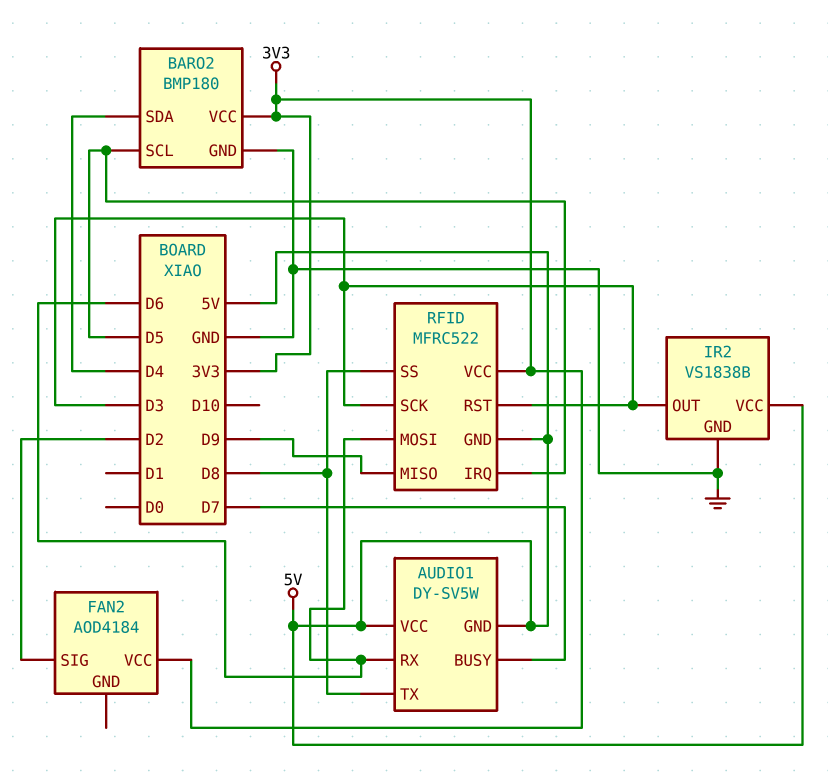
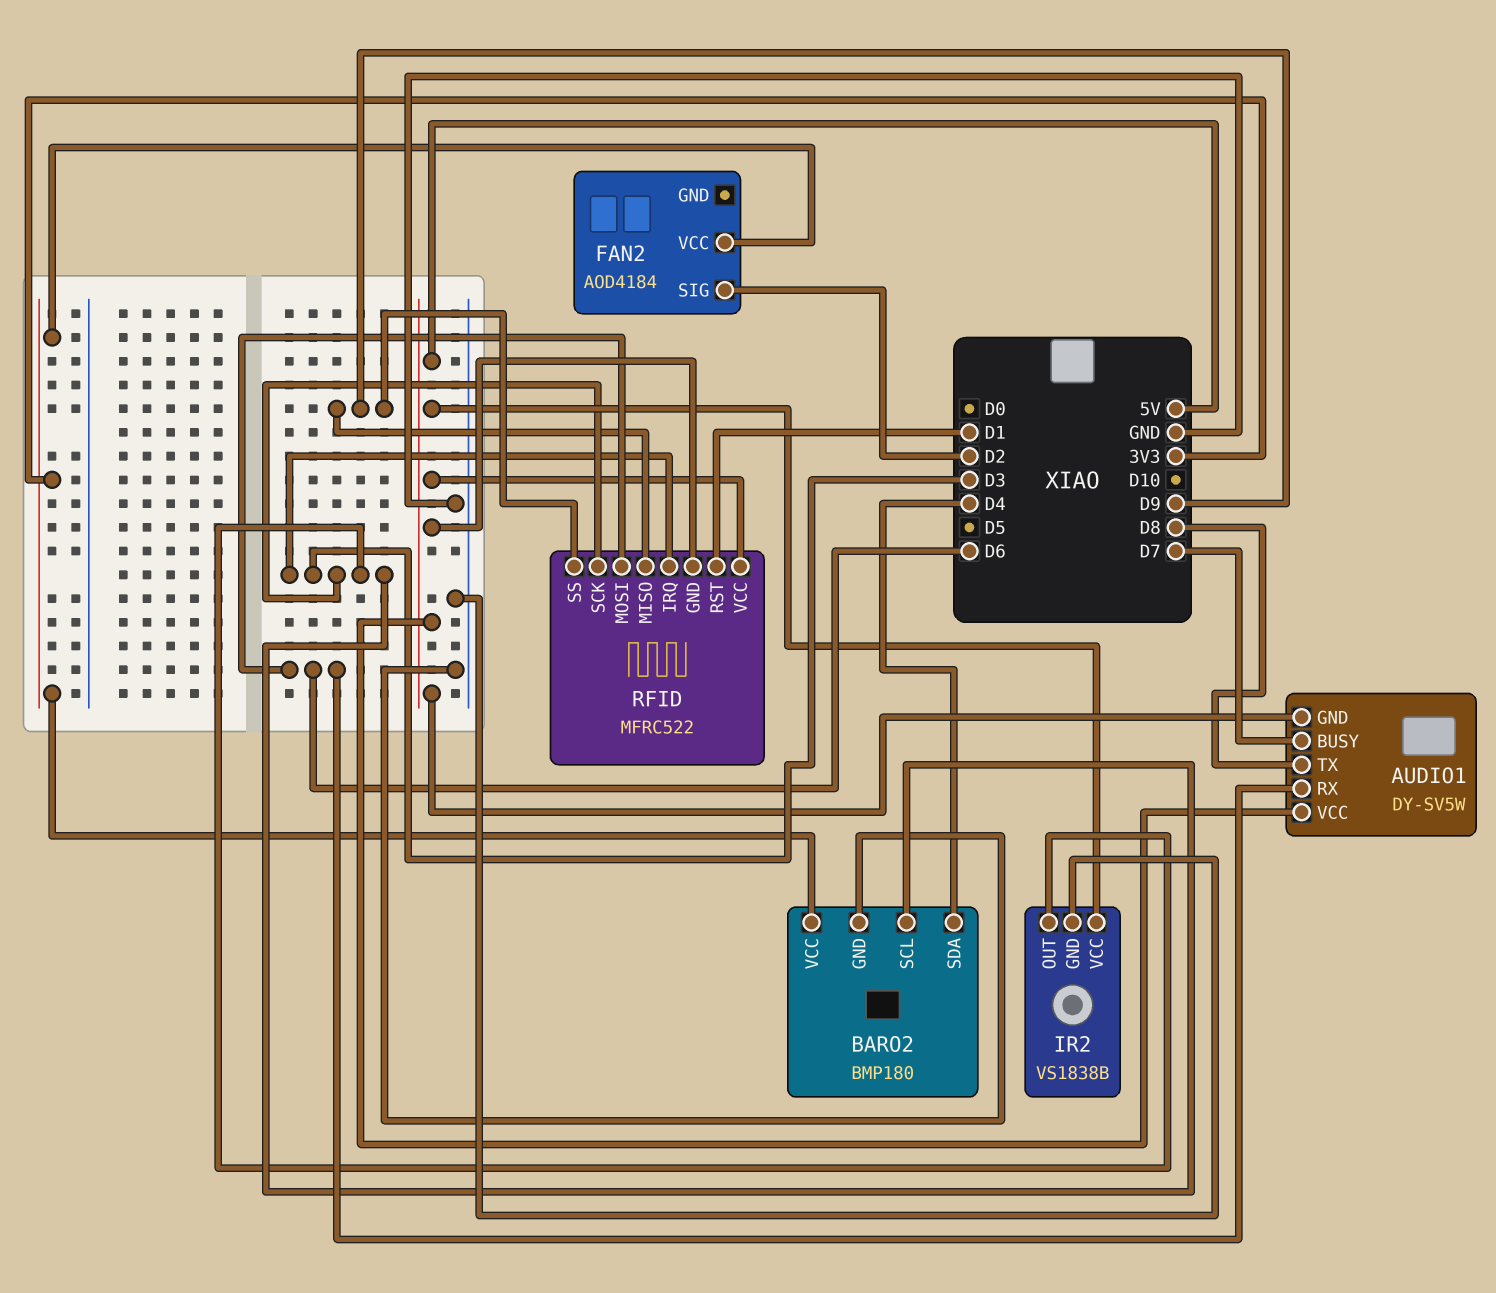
BARO2 pin SCL: D5 -> D3
RFID pin IRQ: D5 -> D3
RFID pin RST: D3 -> D1
RFID pin SS: D8 -> D9
RFID pin VCC: 3V3 -> 5V

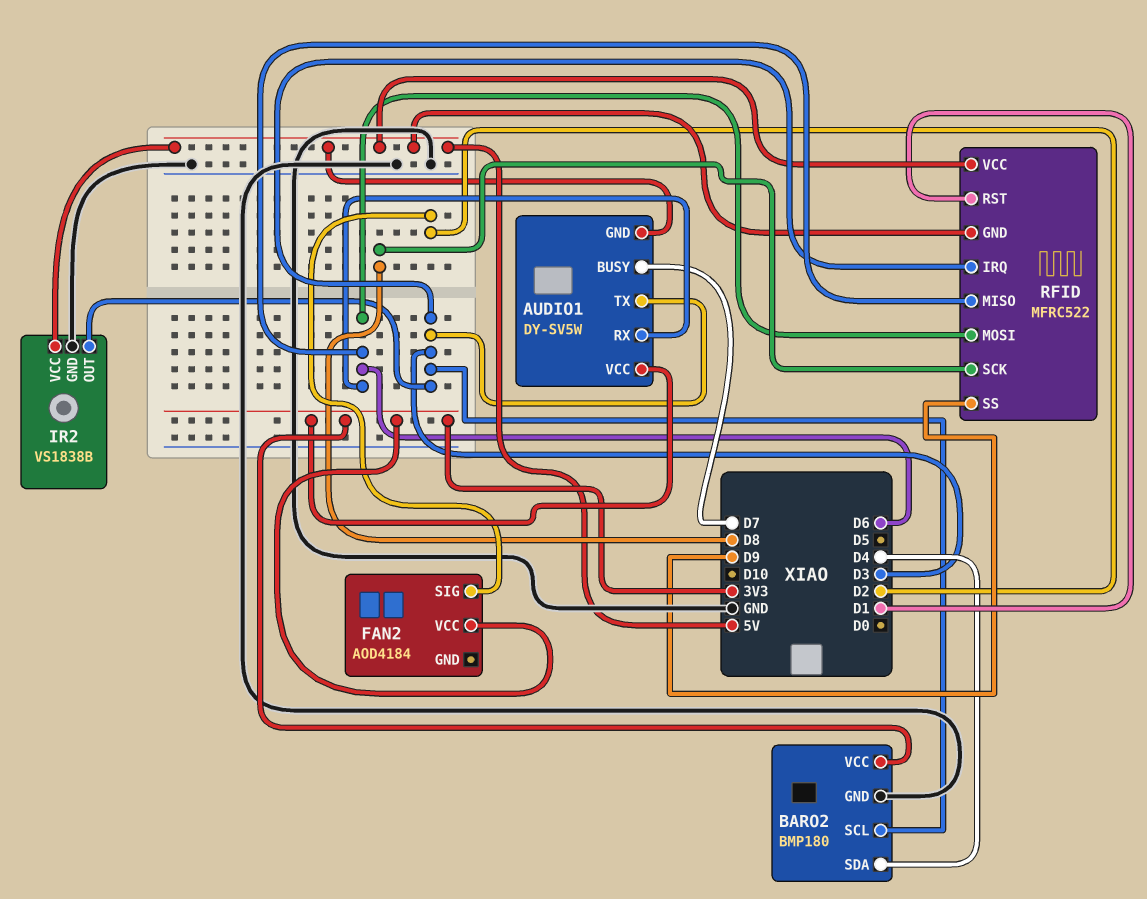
AUDIO1 pin TX: D8 -> D3
AUDIO1 pin VCC: 5V -> 3V3
RFID pin MISO: D9 -> D6
RFID pin SCK: D3 -> D8

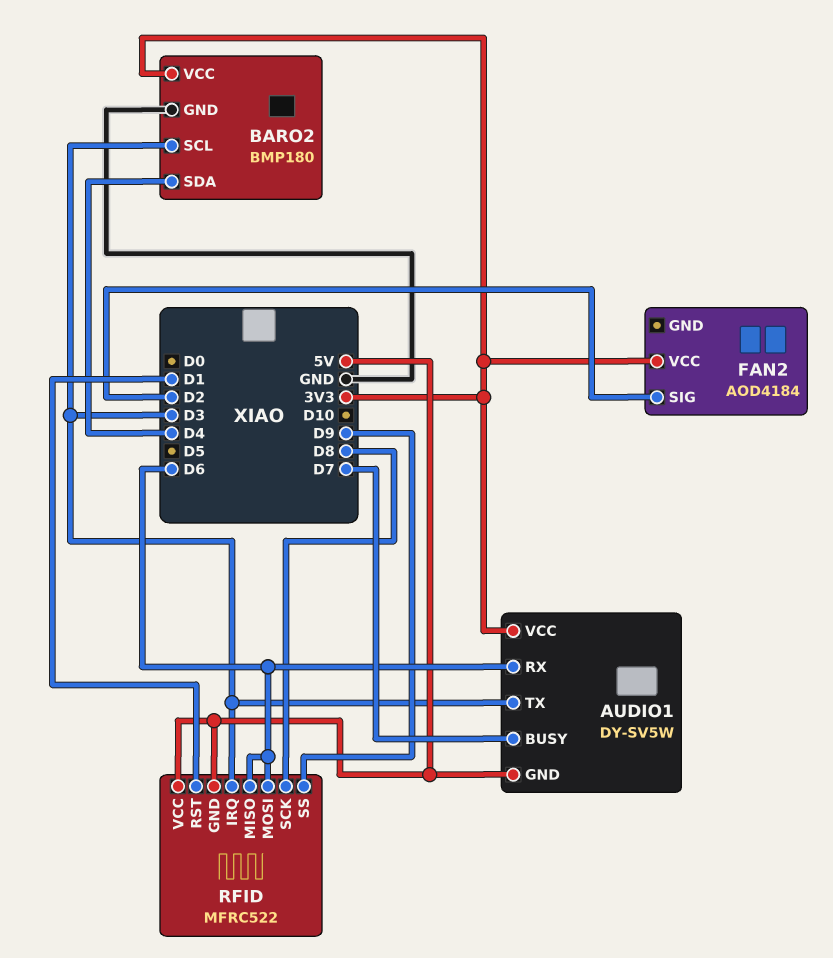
IR2: VS1838B -> none
IR2 pin GND: GND -> none
IR2 pin OUT: D3 -> none
IR2 pin VCC: 5V -> none

